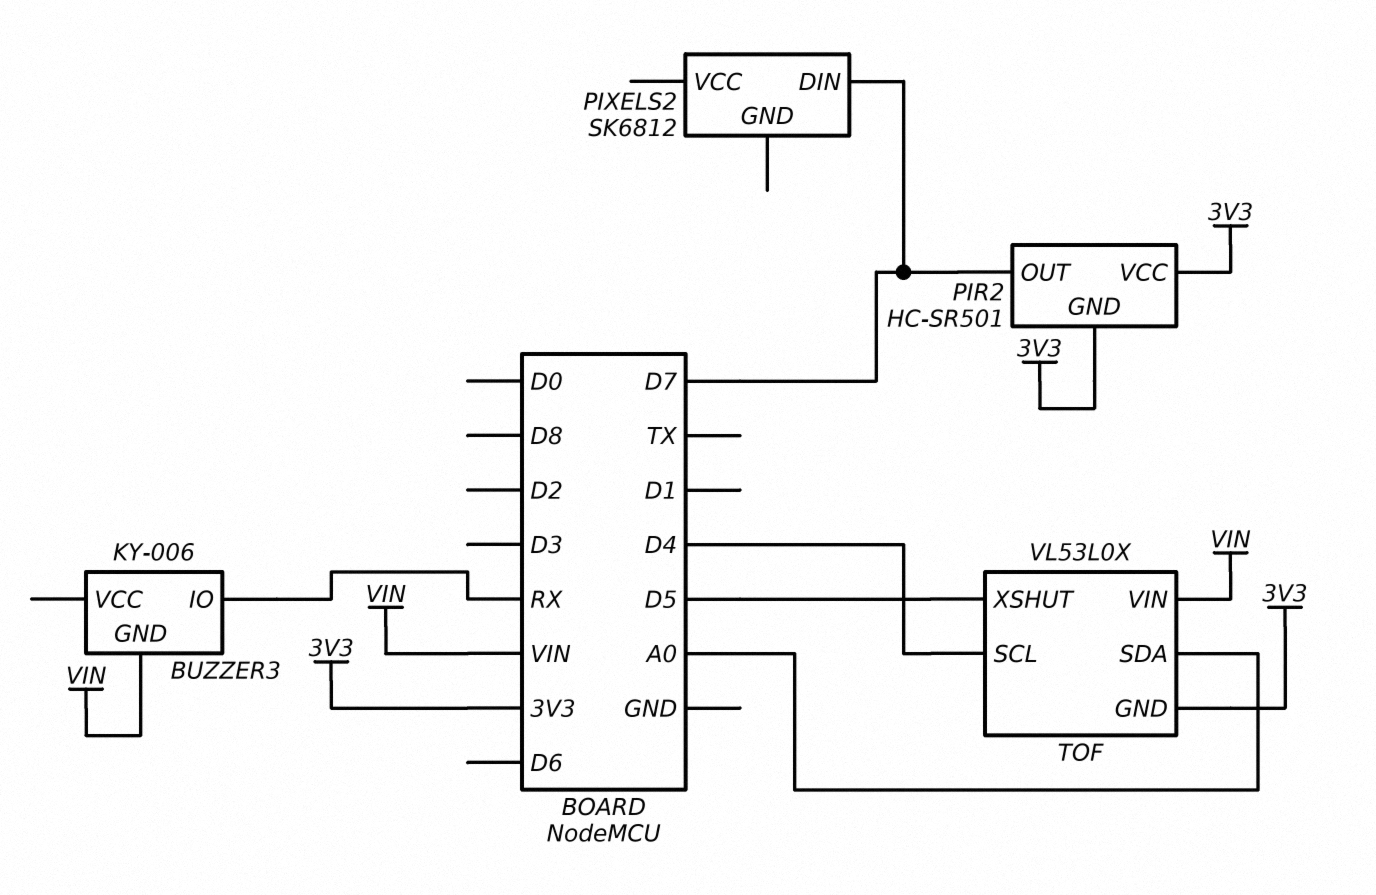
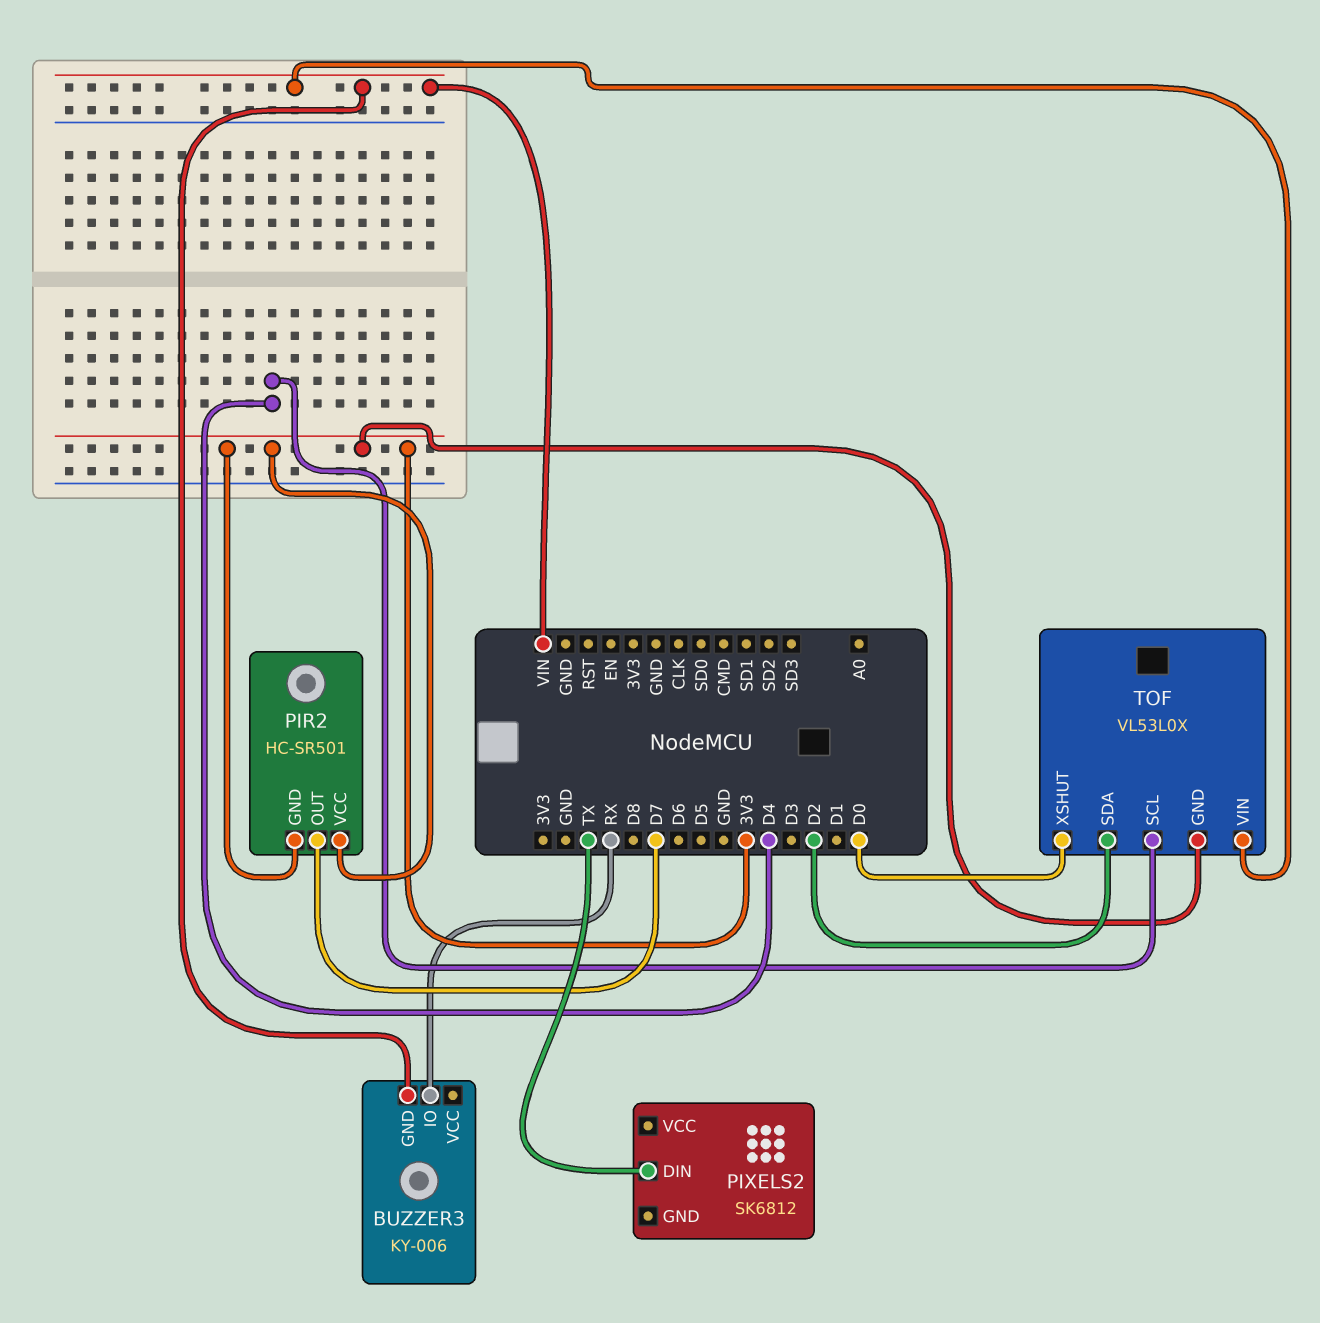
PIXELS2 pin DIN: D7 -> TX
TOF pin SDA: A0 -> D2
TOF pin XSHUT: D5 -> D0

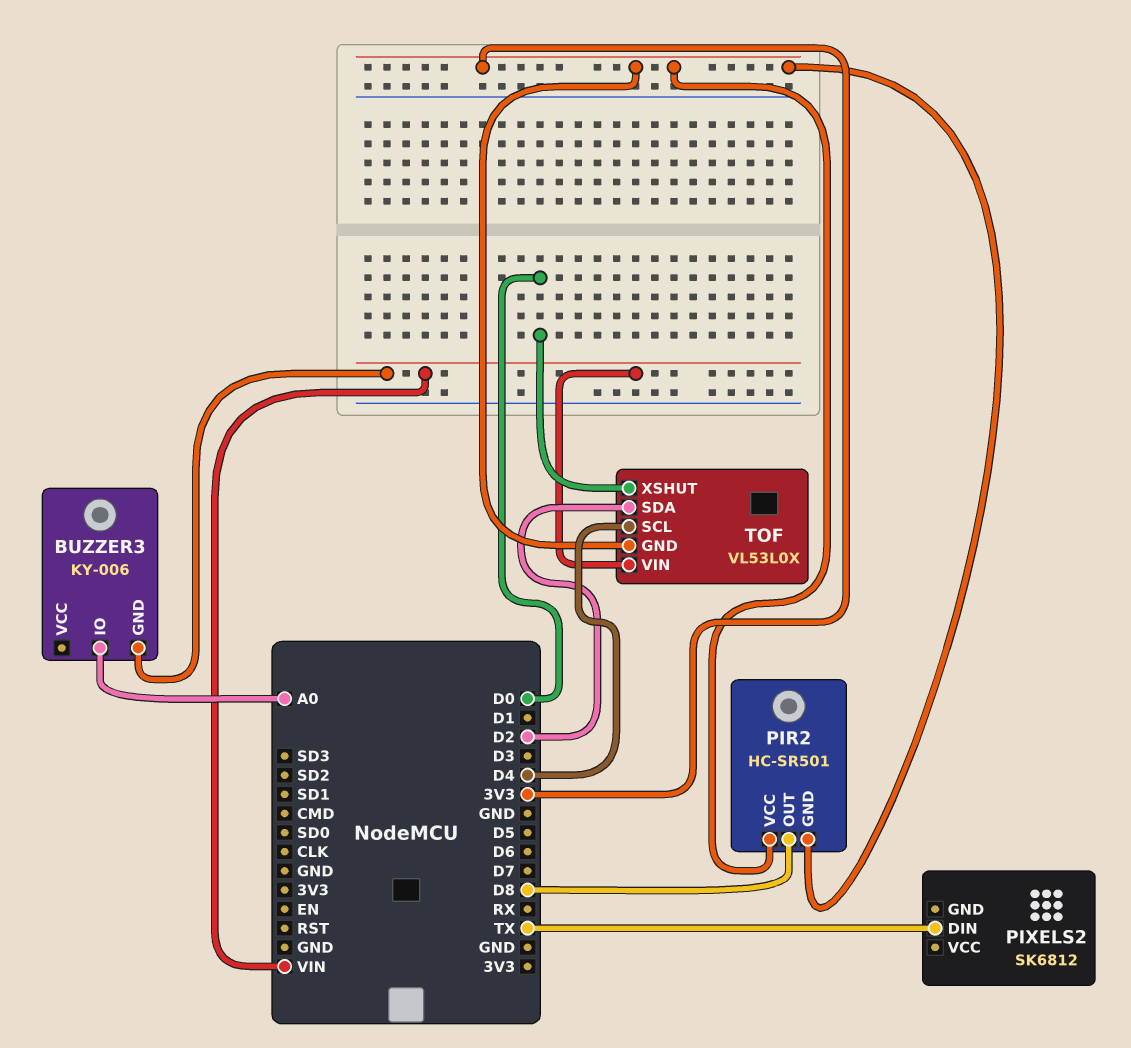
BUZZER3 pin IO: RX -> A0
PIR2 pin OUT: D7 -> D8

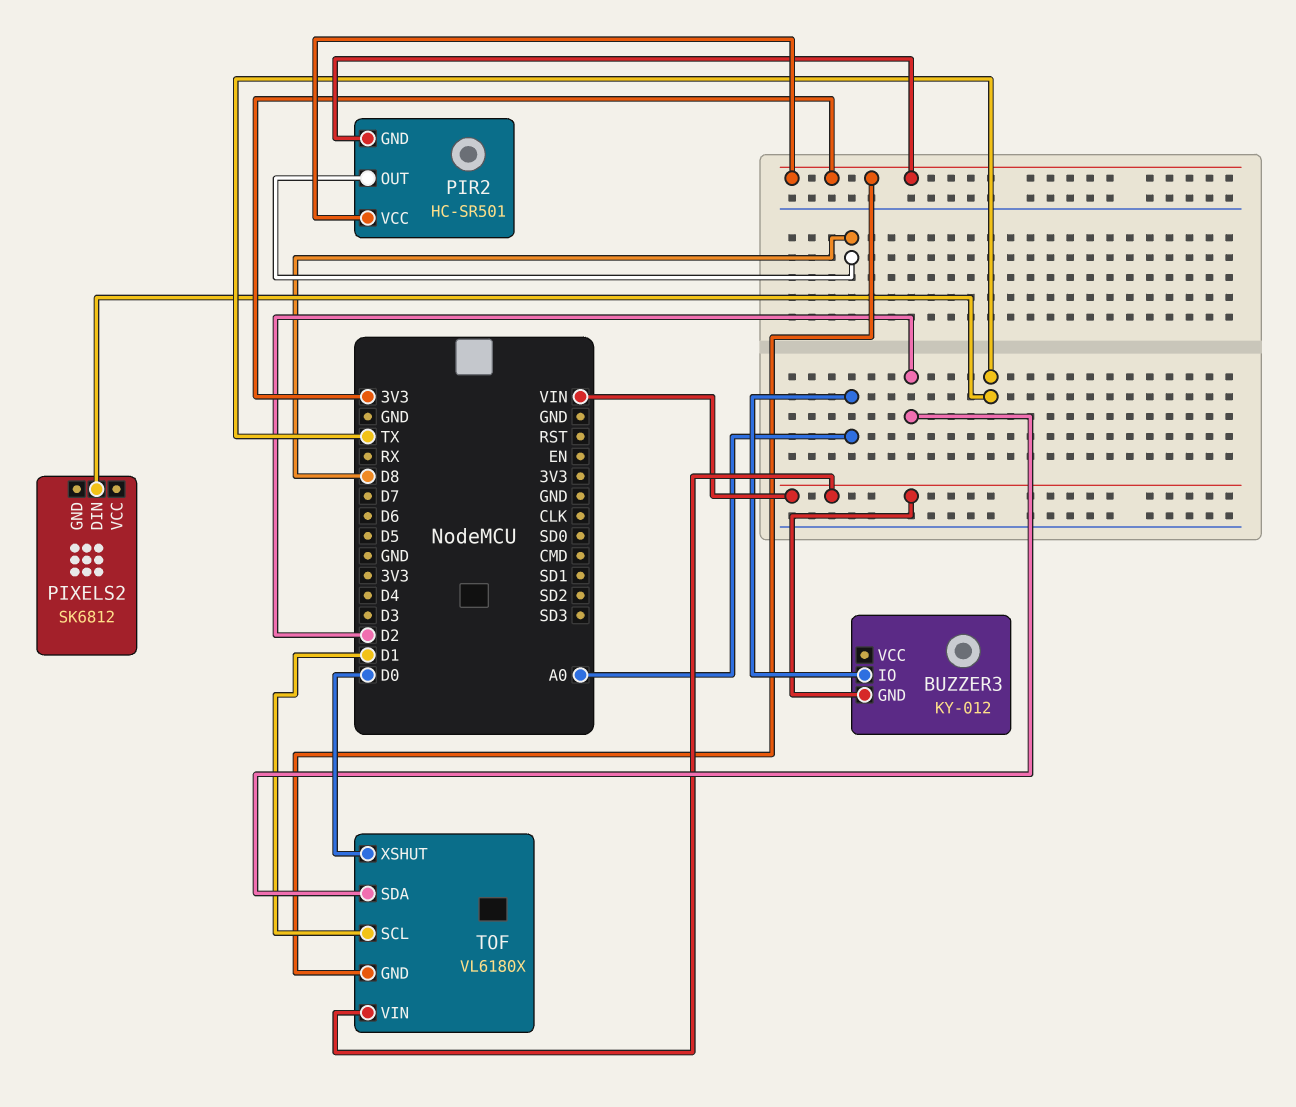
BUZZER3: KY-006 -> KY-012
TOF: VL53L0X -> VL6180X
TOF pin SCL: D4 -> D1

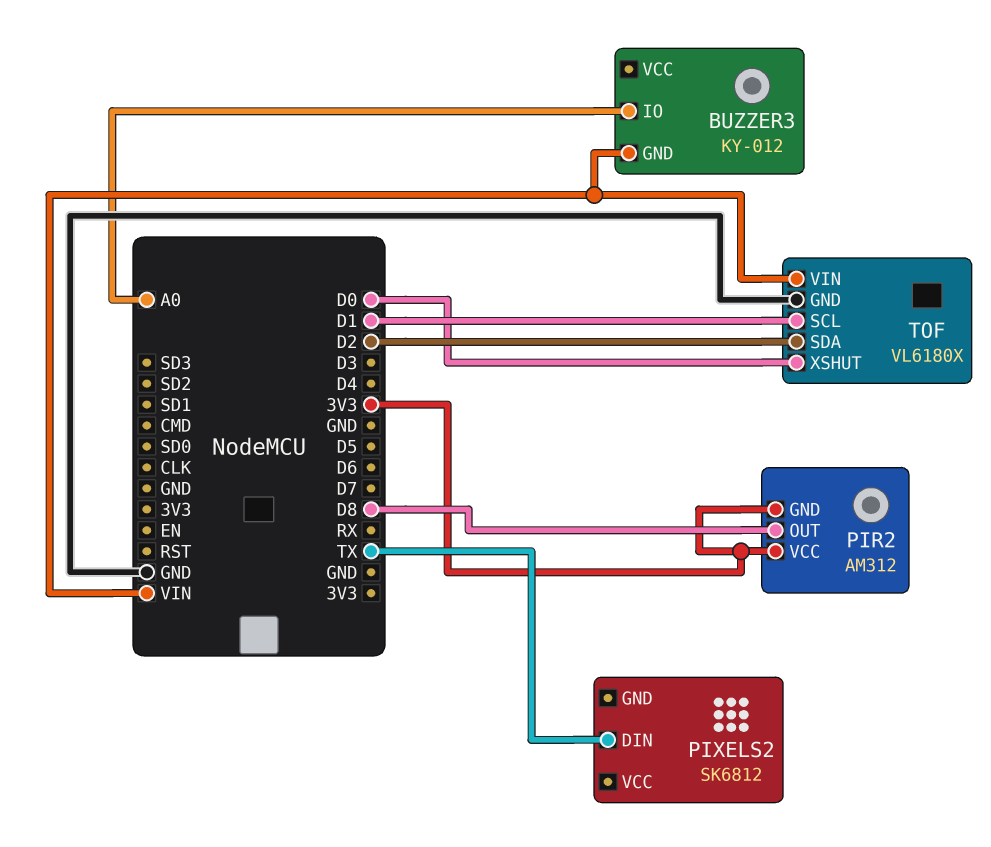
PIR2: HC-SR501 -> AM312
TOF pin GND: 3V3 -> GND

